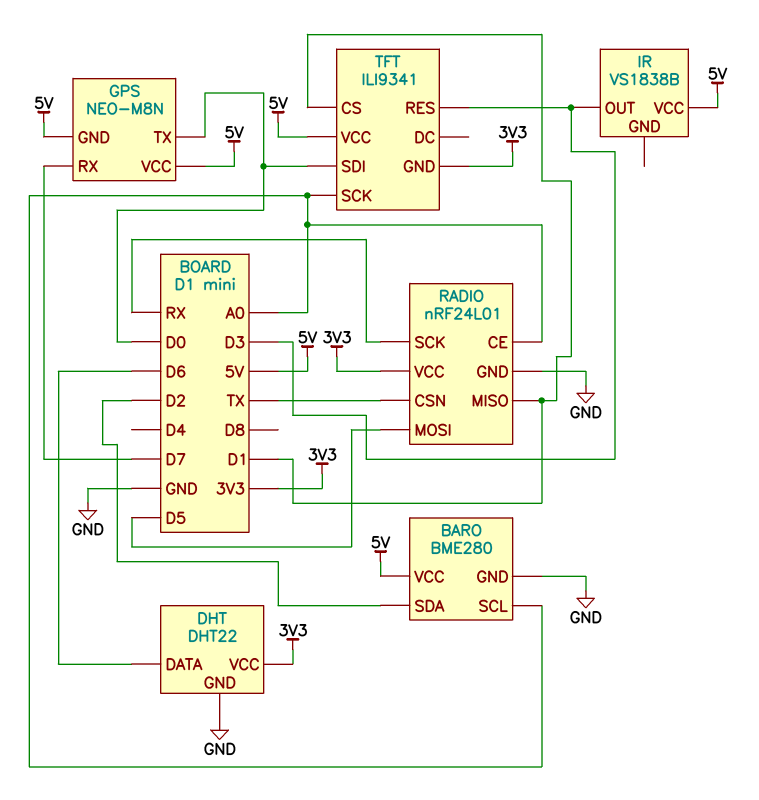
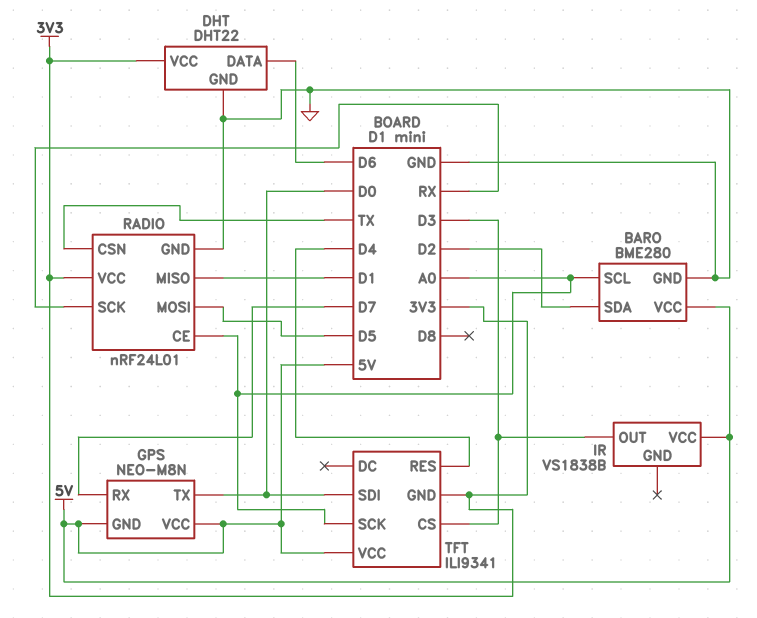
TFT pin CS: D1 -> D3
TFT pin RES: D3 -> D4

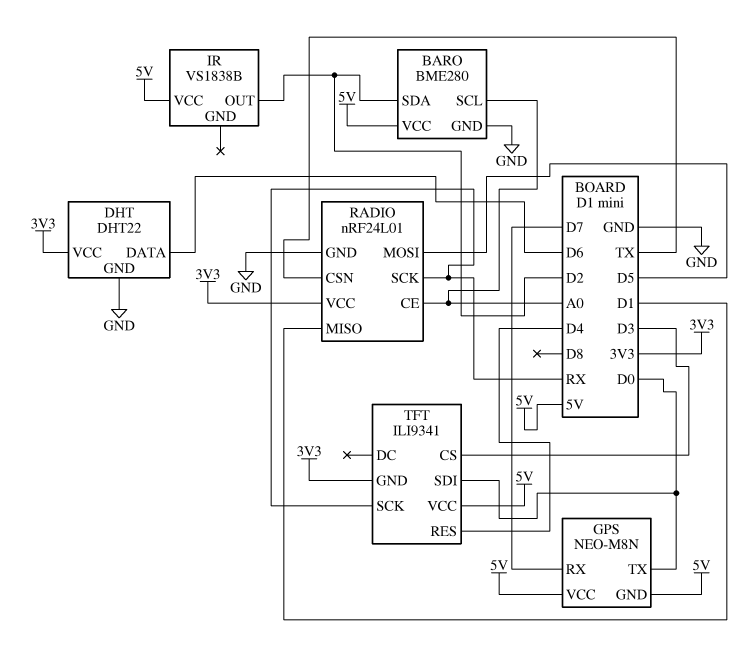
IR pin OUT: D3 -> D2
TFT pin SCK: A0 -> RX

